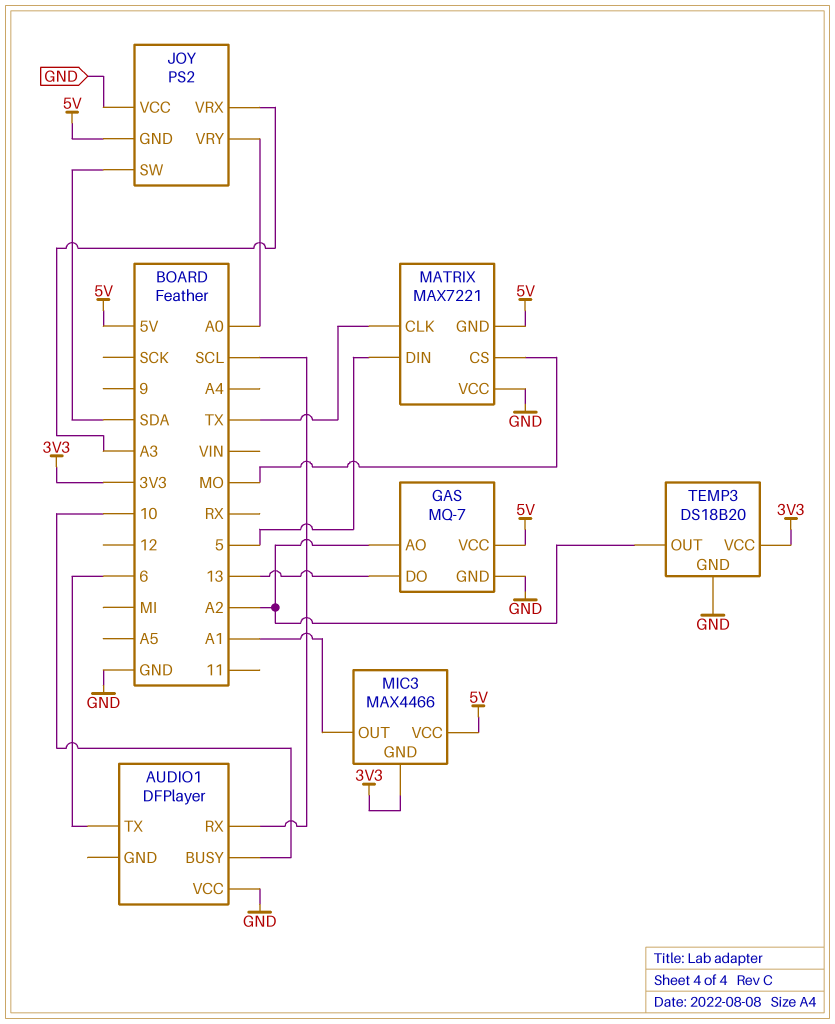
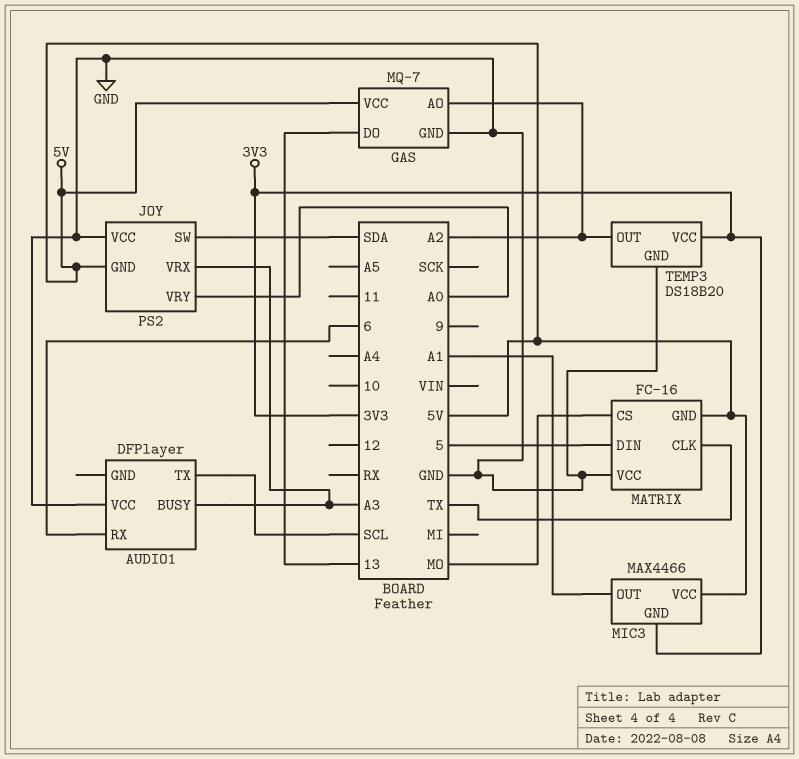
AUDIO1 pin BUSY: 10 -> A3
AUDIO1 pin RX: SCL -> 6
AUDIO1 pin TX: 6 -> SCL
MATRIX: MAX7221 -> FC-16

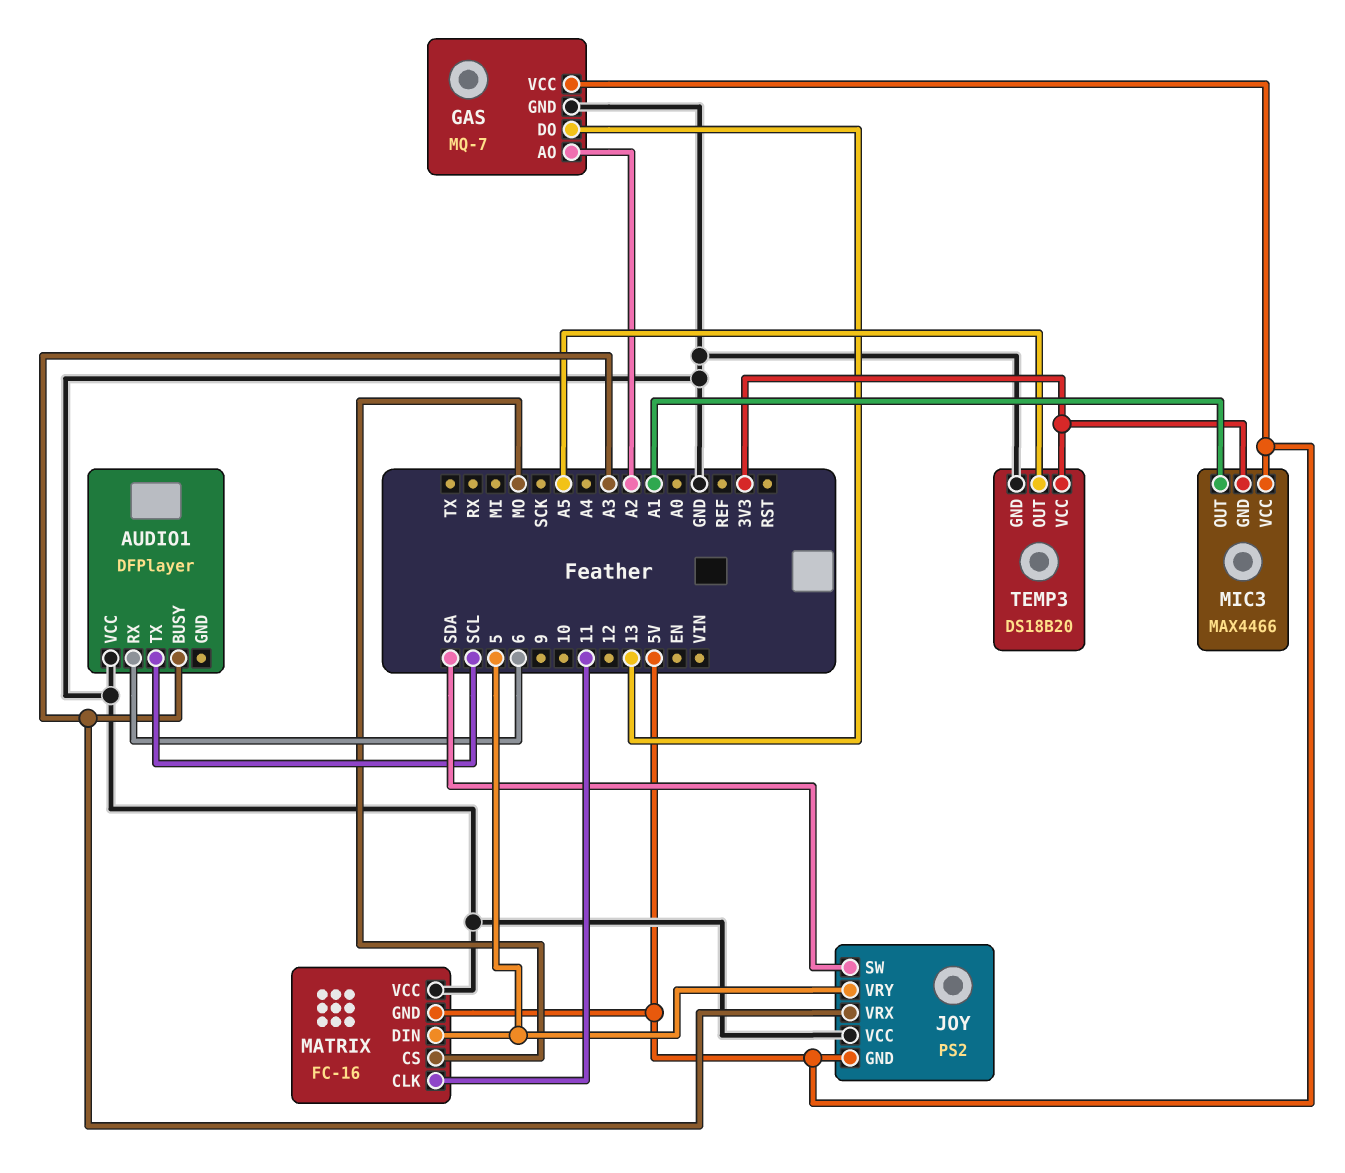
JOY pin VRY: A0 -> 5
MATRIX pin CLK: TX -> 11
TEMP3 pin OUT: A2 -> A5

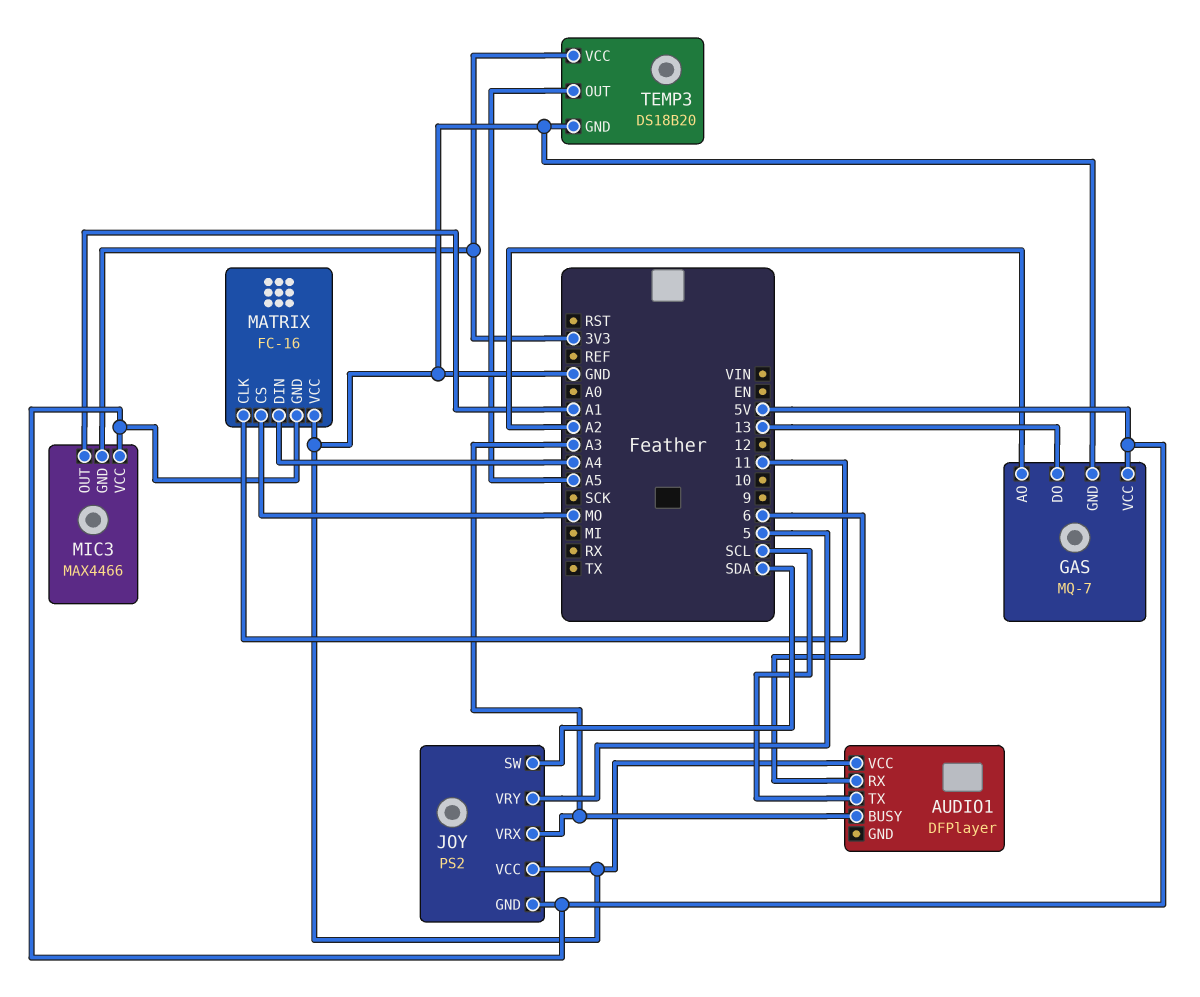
MATRIX pin DIN: 5 -> A4

